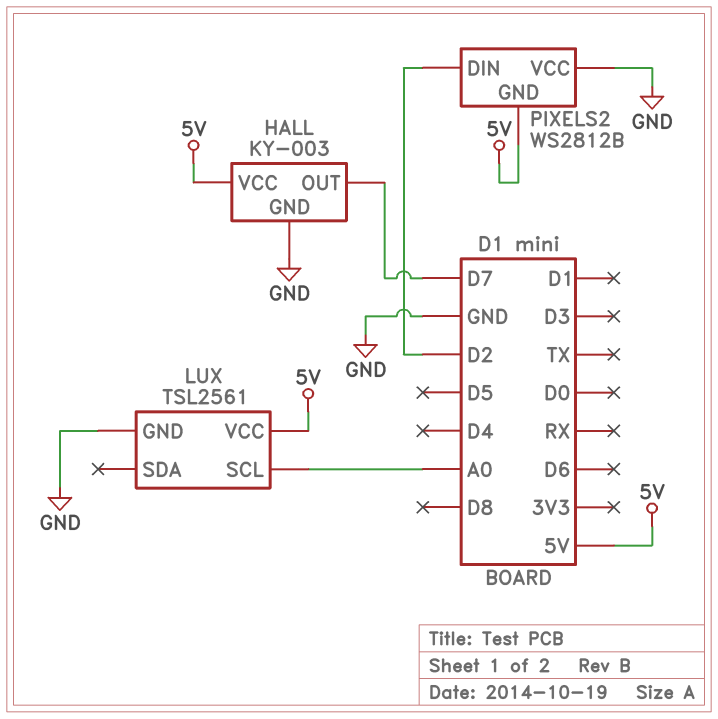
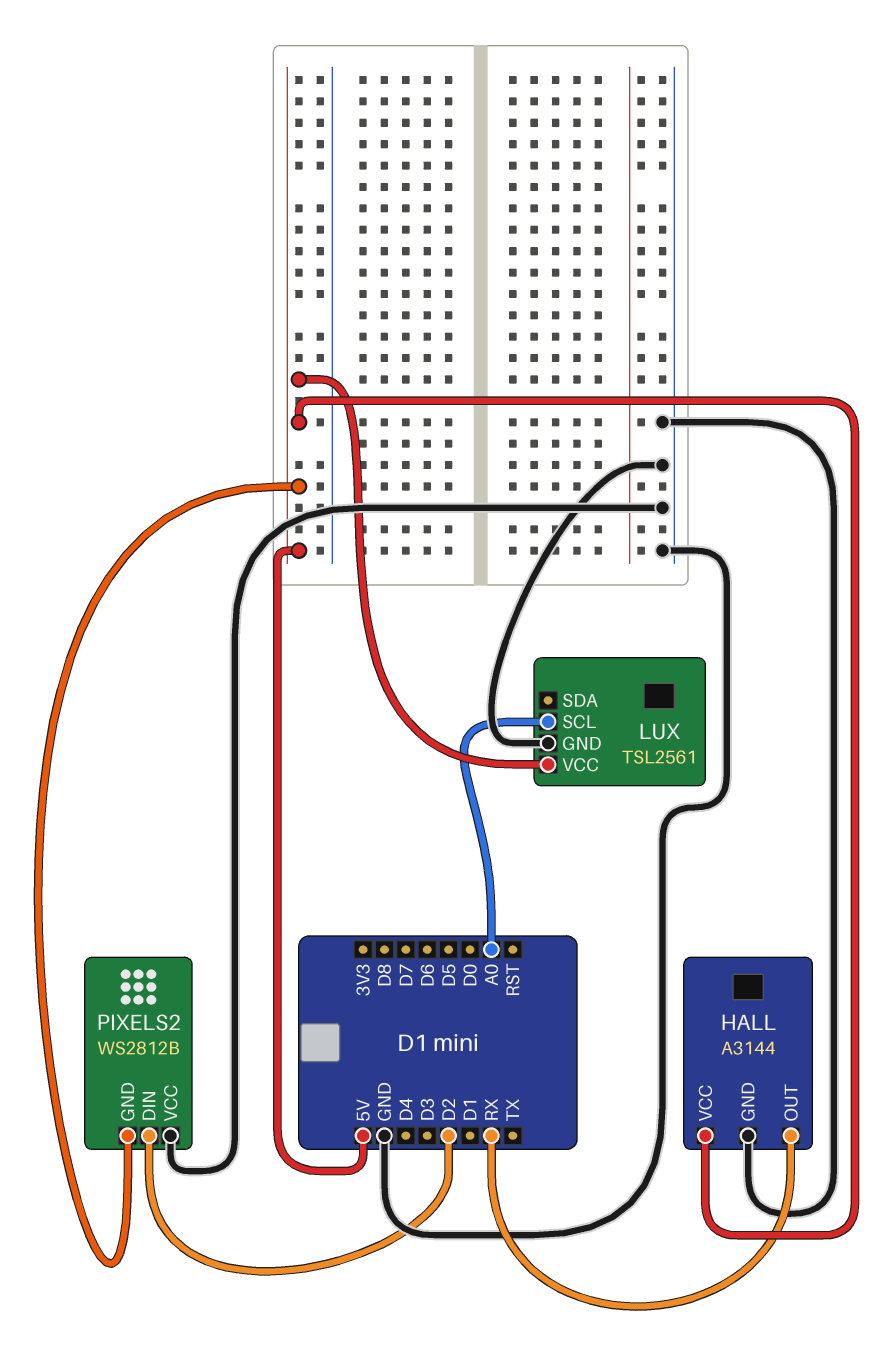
HALL: KY-003 -> A3144
HALL pin OUT: D7 -> RX

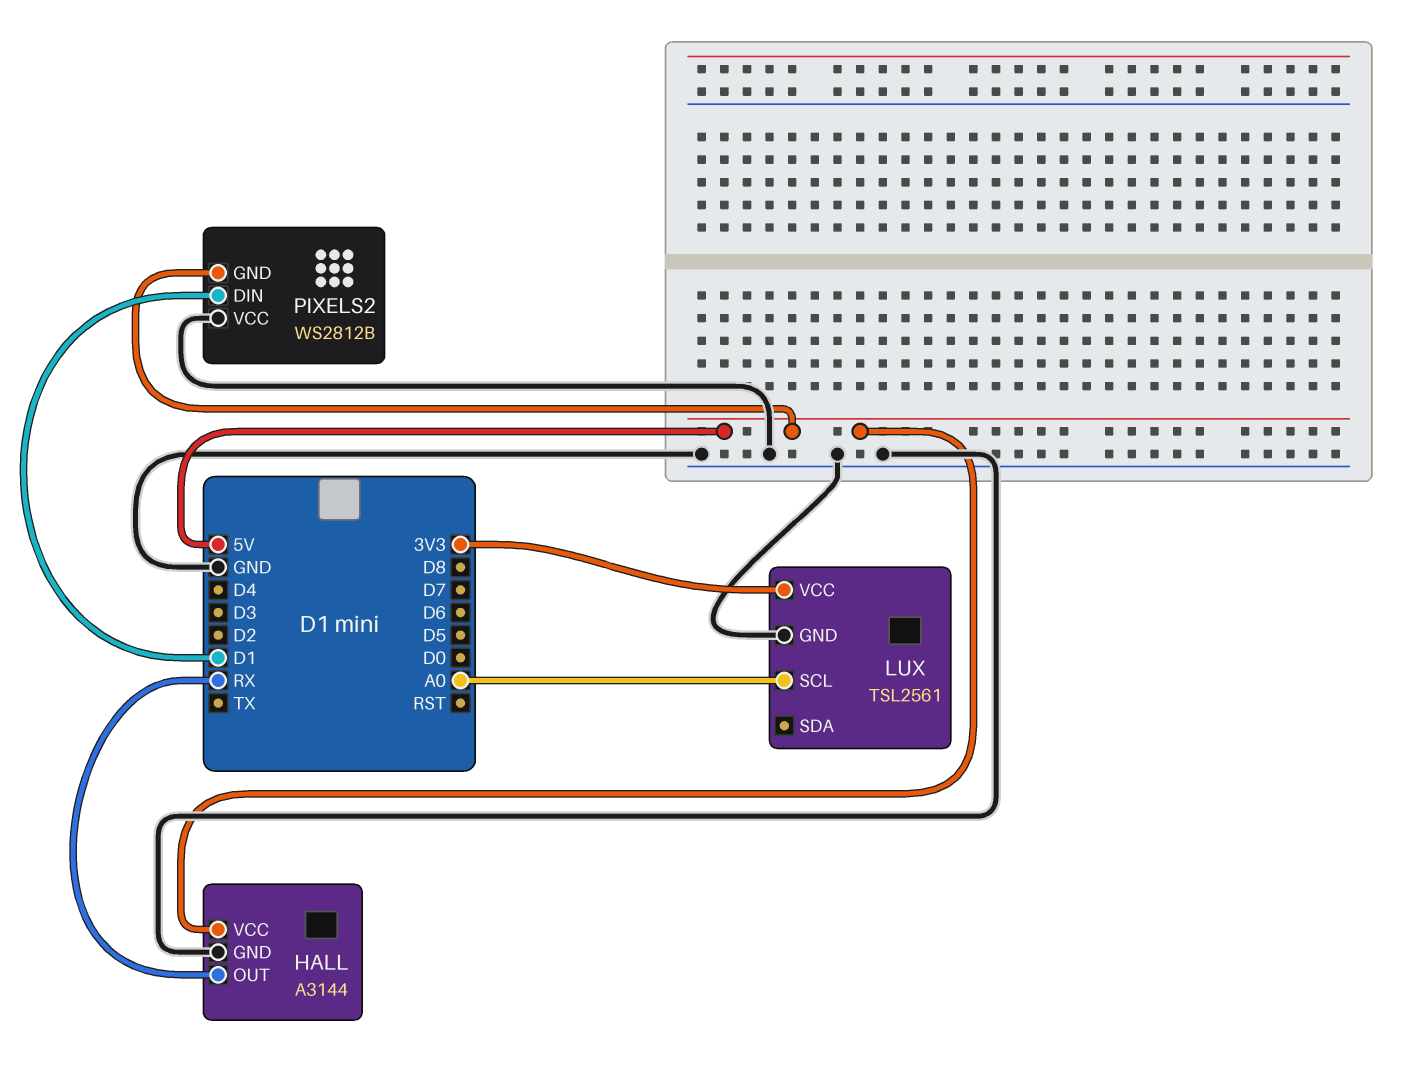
LUX pin VCC: 5V -> 3V3
PIXELS2 pin DIN: D2 -> D1

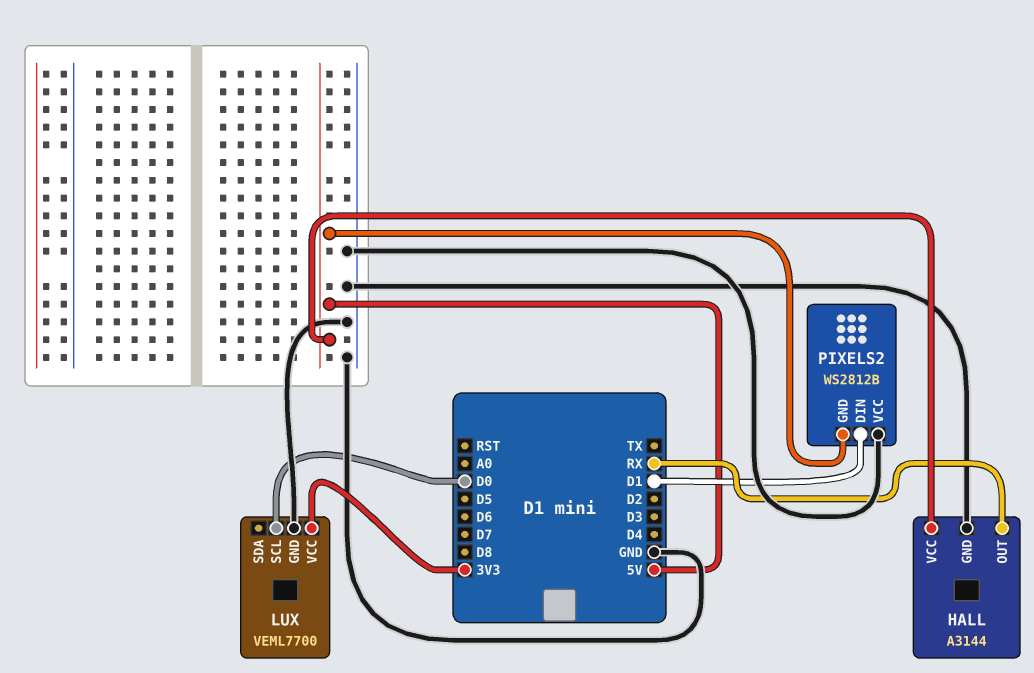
LUX: TSL2561 -> VEML7700
LUX pin SCL: A0 -> D0

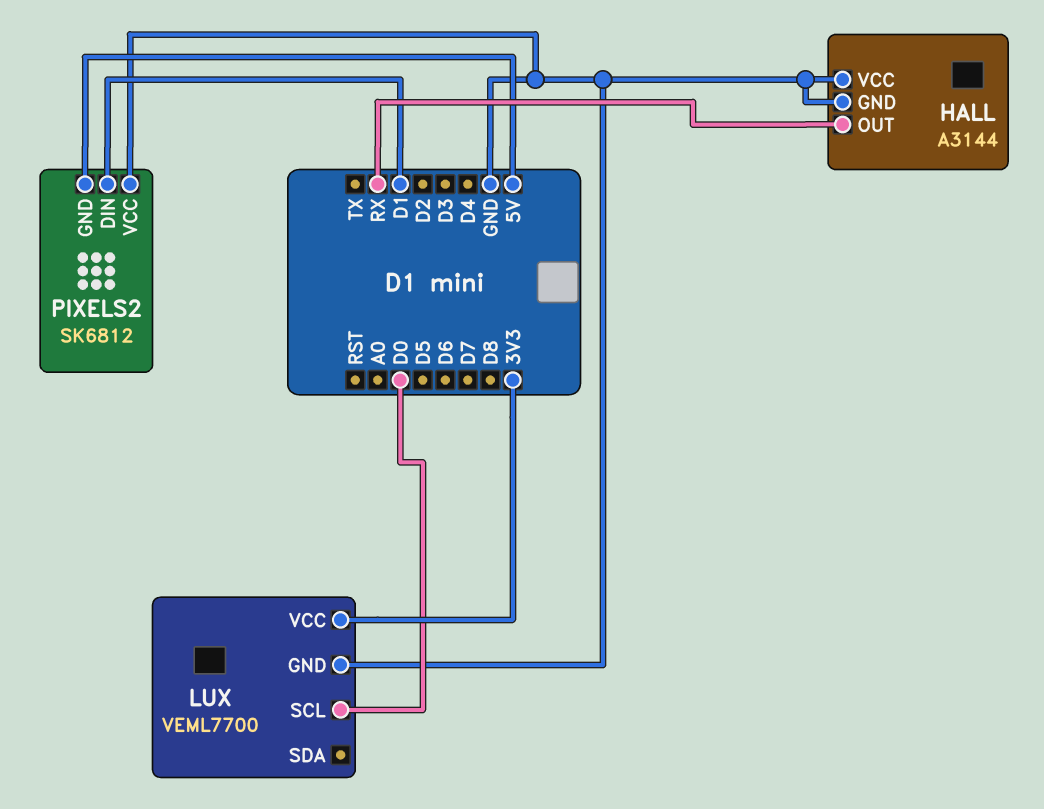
HALL pin VCC: 5V -> GND
PIXELS2: WS2812B -> SK6812

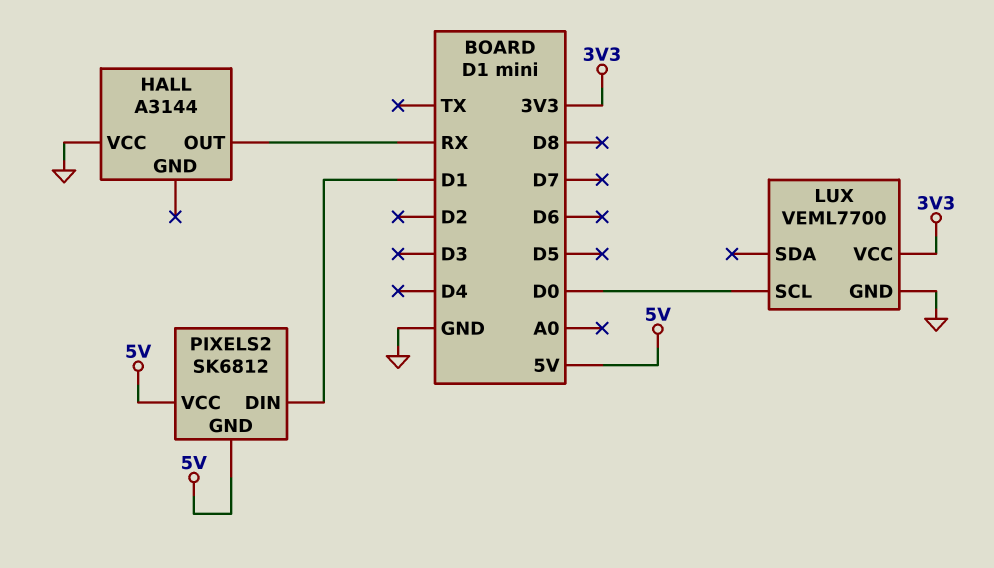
HALL pin GND: GND -> none
PIXELS2 pin VCC: GND -> 5V

